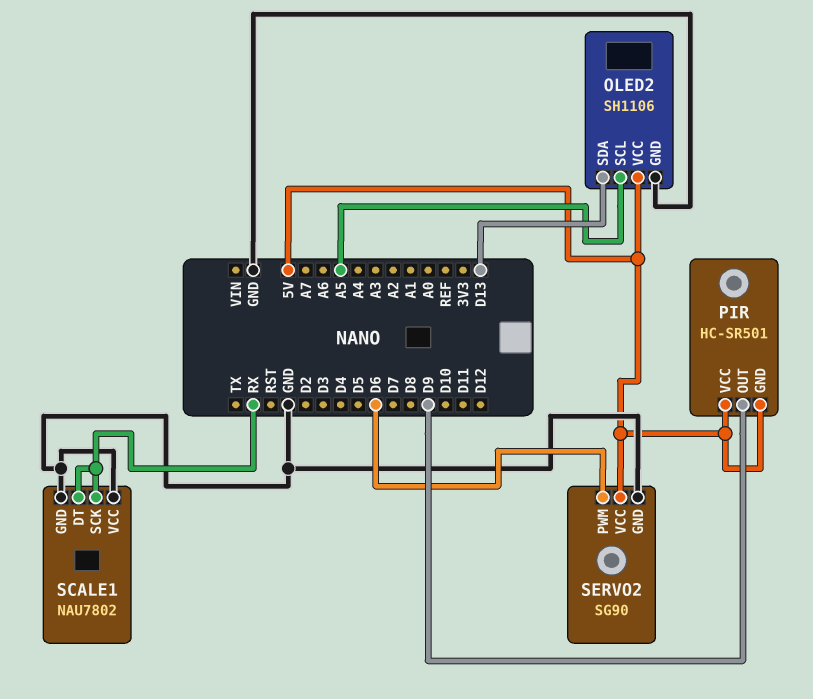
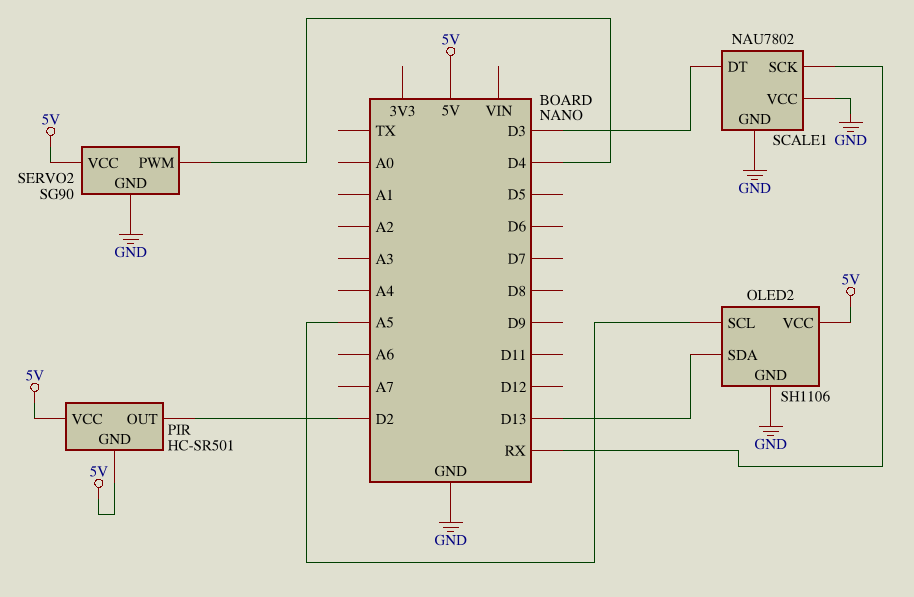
PIR pin OUT: D9 -> D2
SCALE1 pin DT: RX -> D3
SERVO2 pin PWM: D6 -> D4

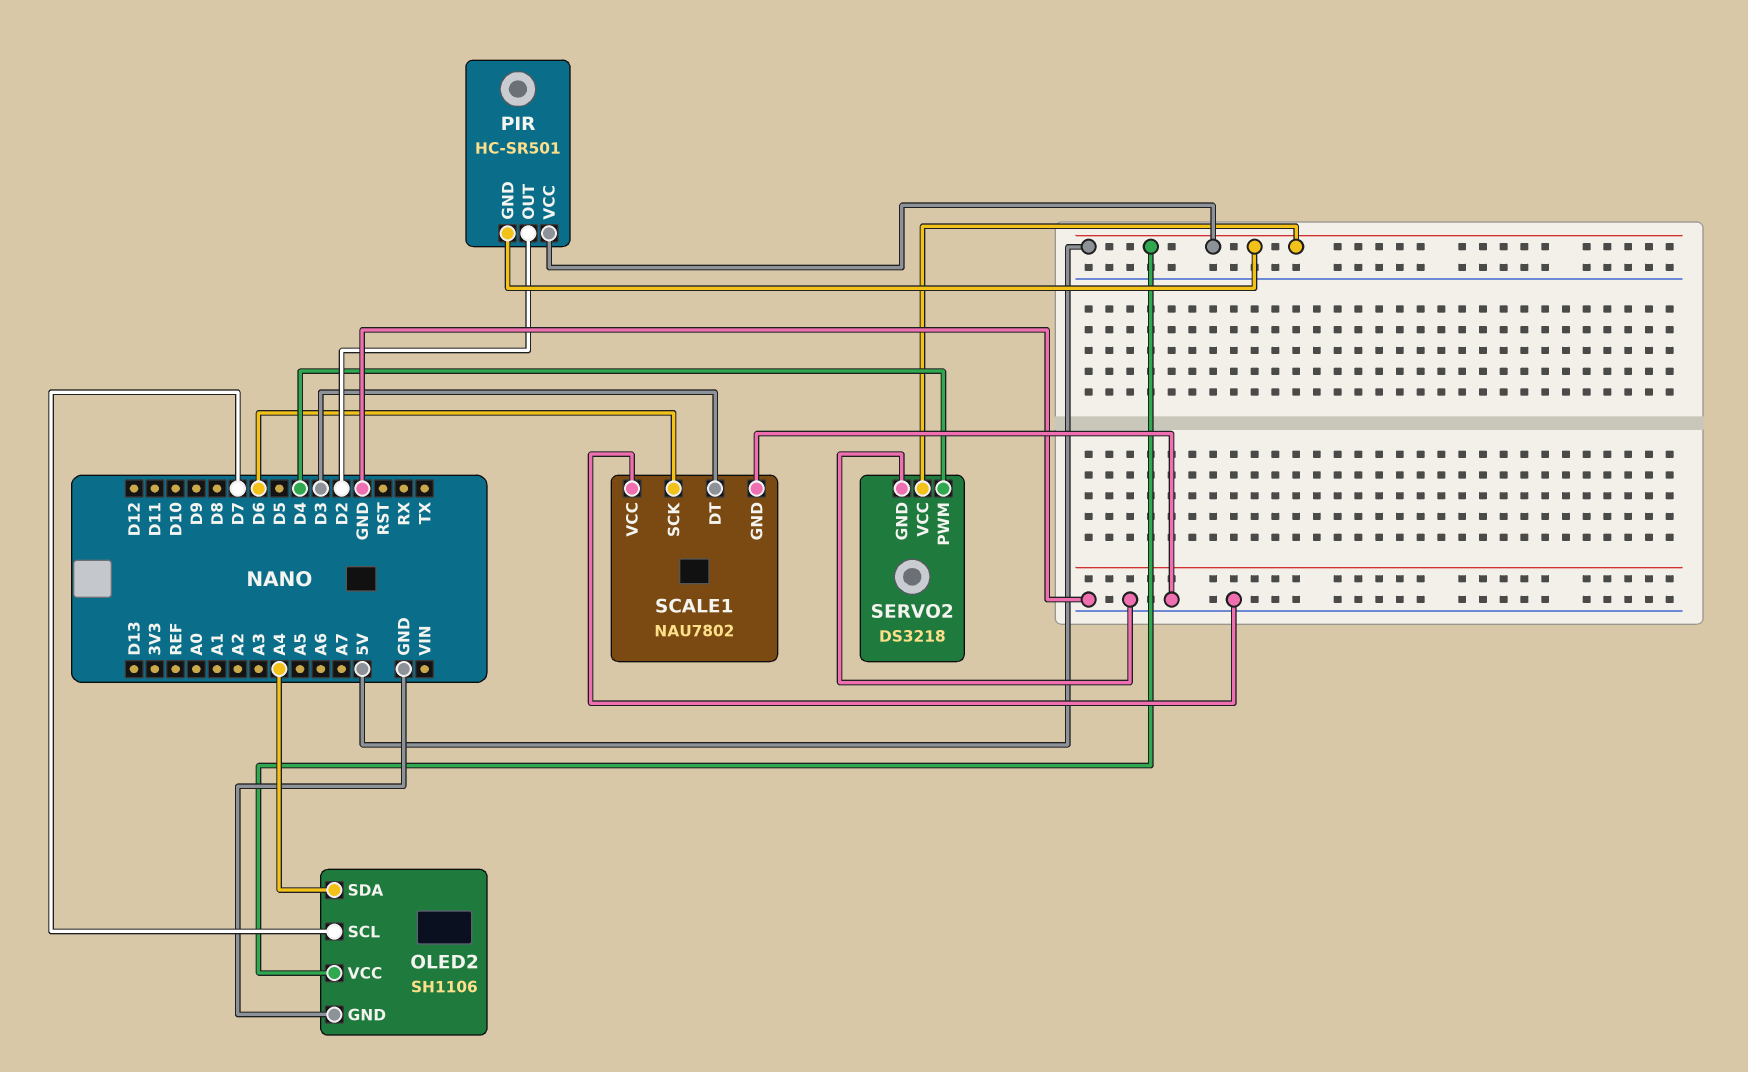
OLED2 pin SCL: A5 -> D7
OLED2 pin SDA: D13 -> A4
SCALE1 pin SCK: RX -> D6
SERVO2: SG90 -> DS3218

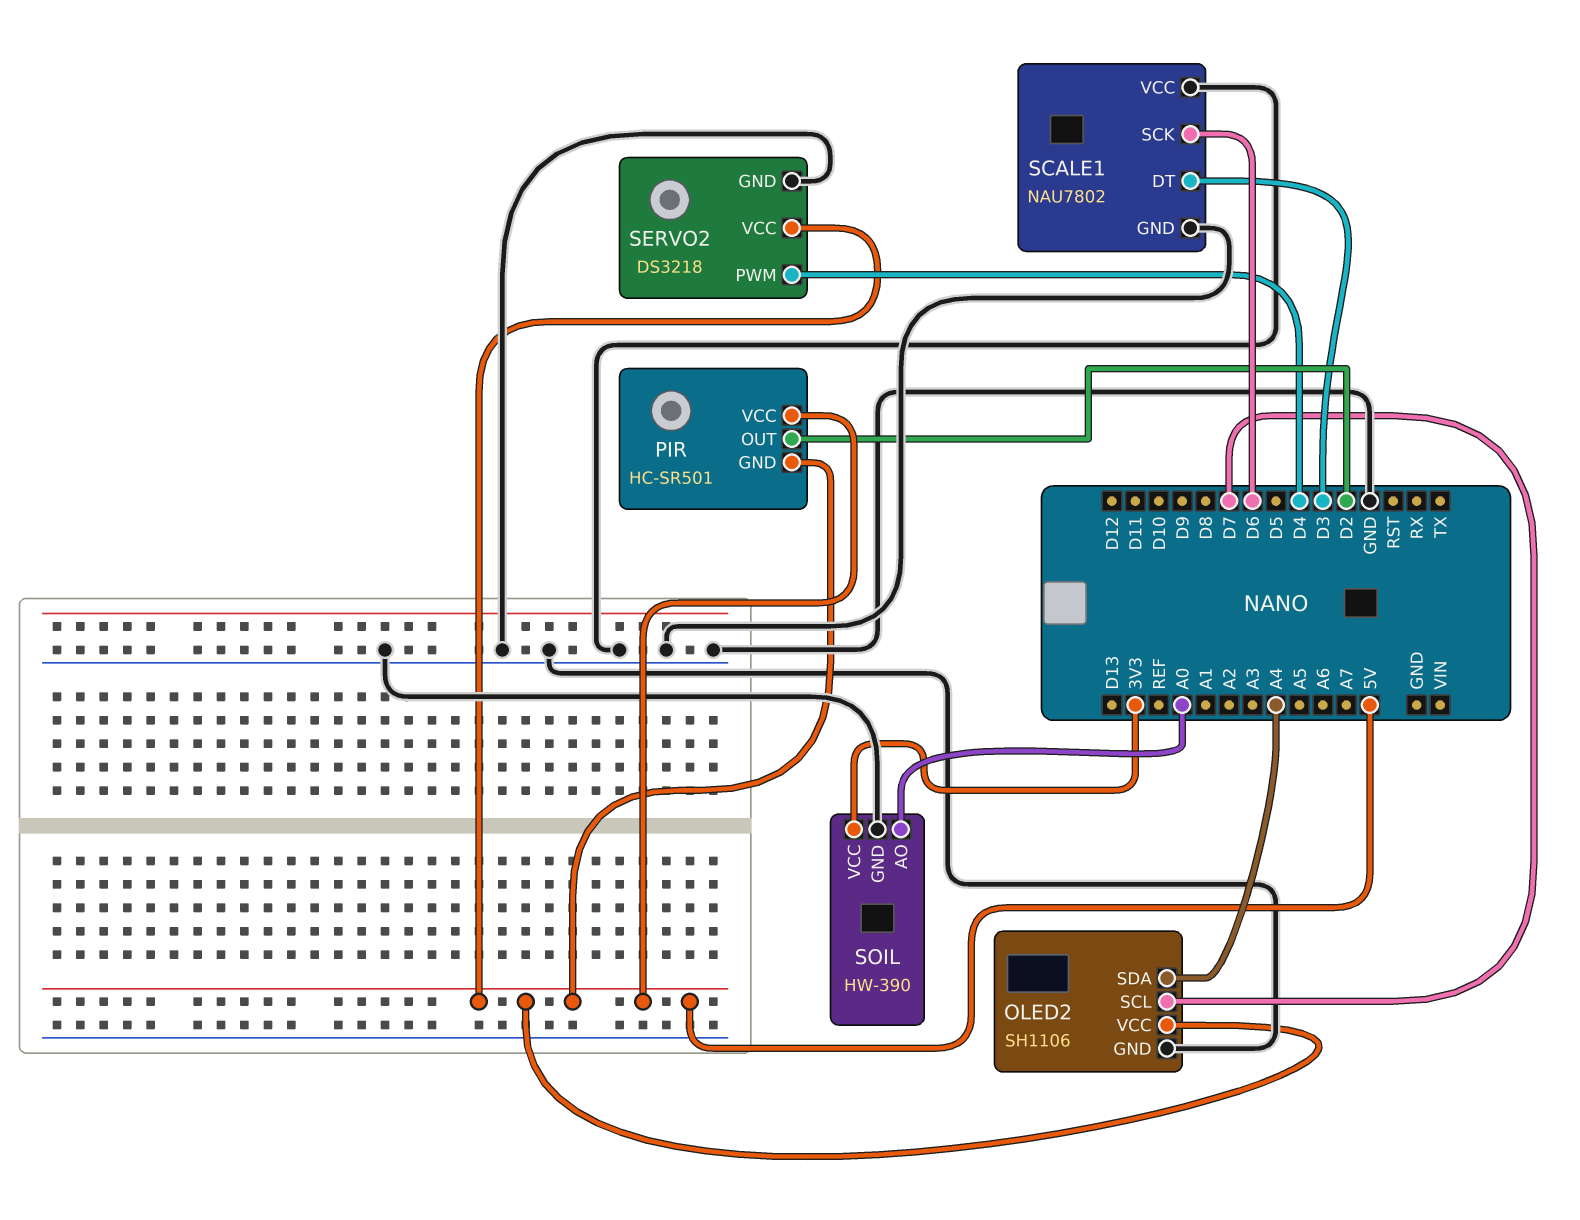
SOIL: none -> HW-390
SOIL pin AO: none -> A0
SOIL pin GND: none -> GND
SOIL pin VCC: none -> 3V3

